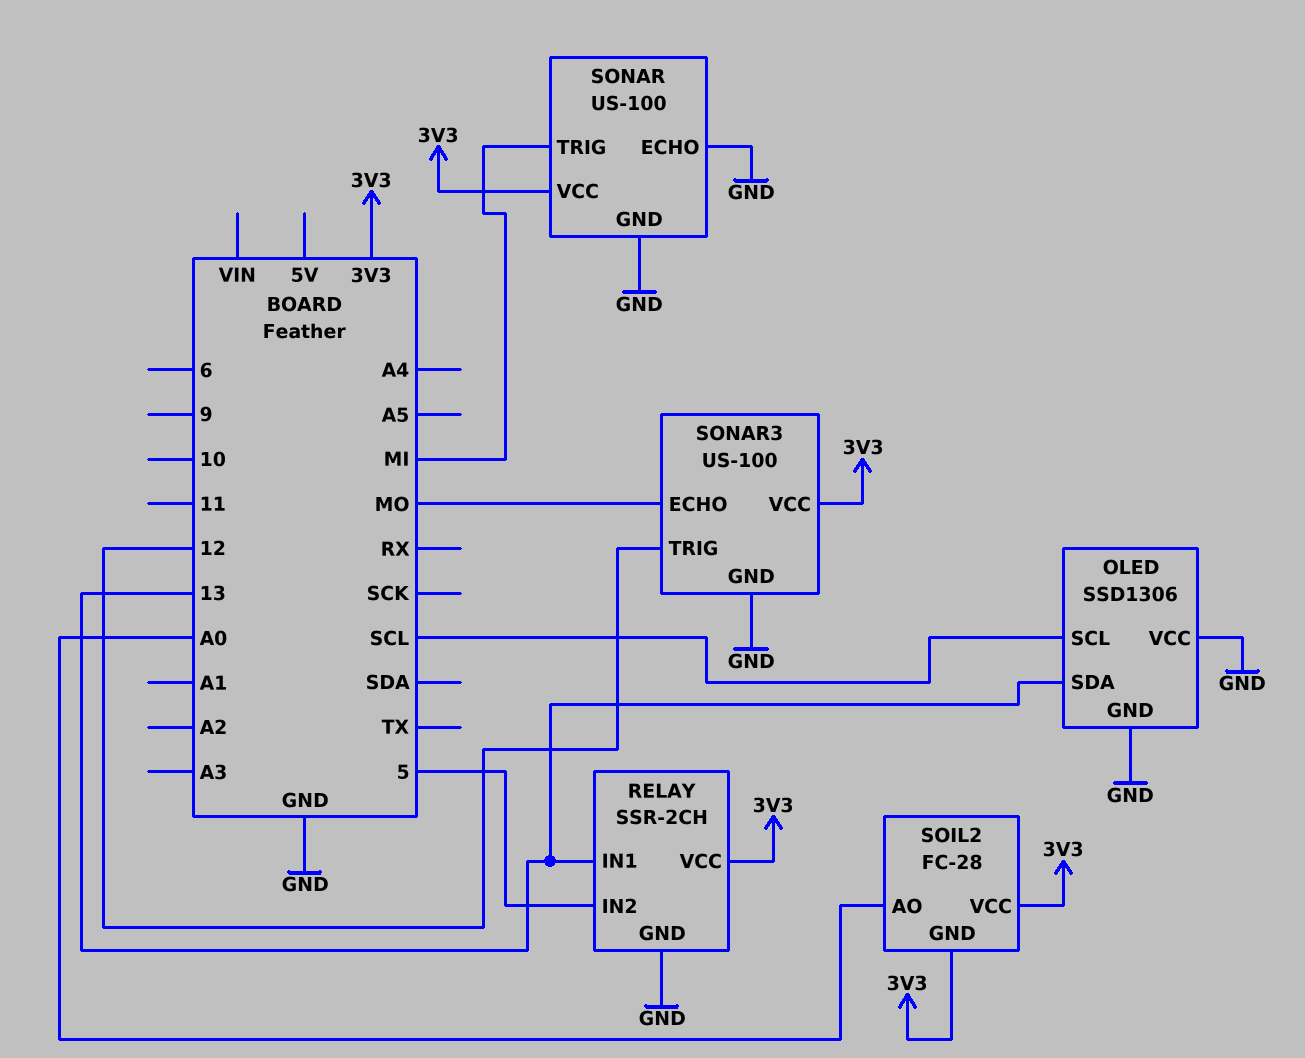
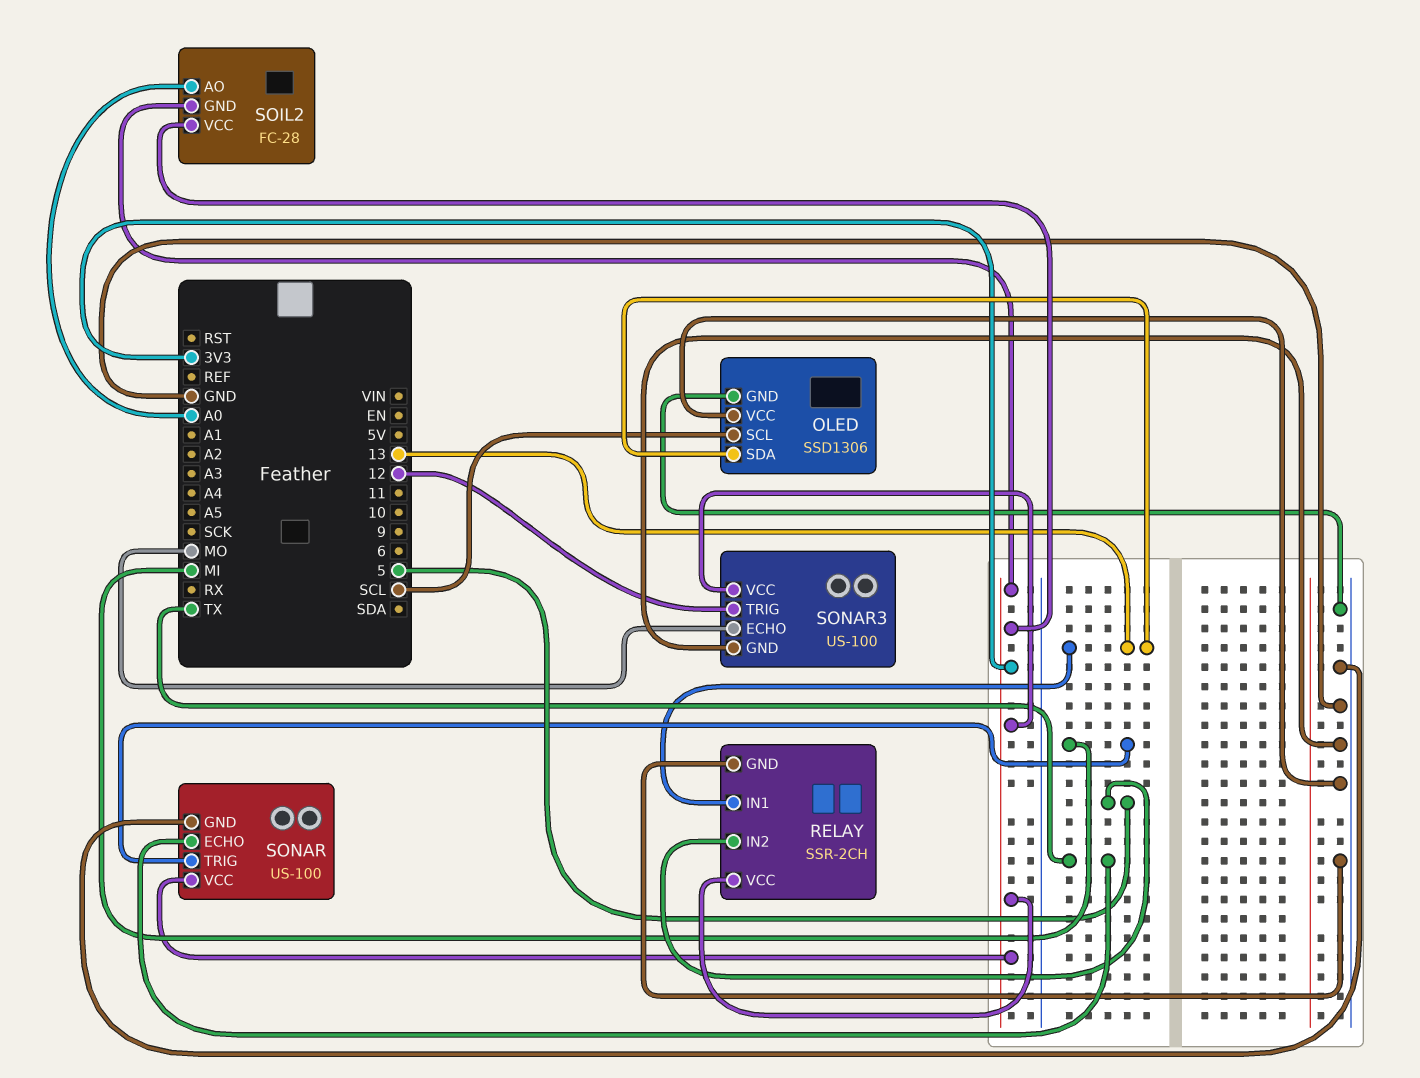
SONAR pin ECHO: GND -> TX

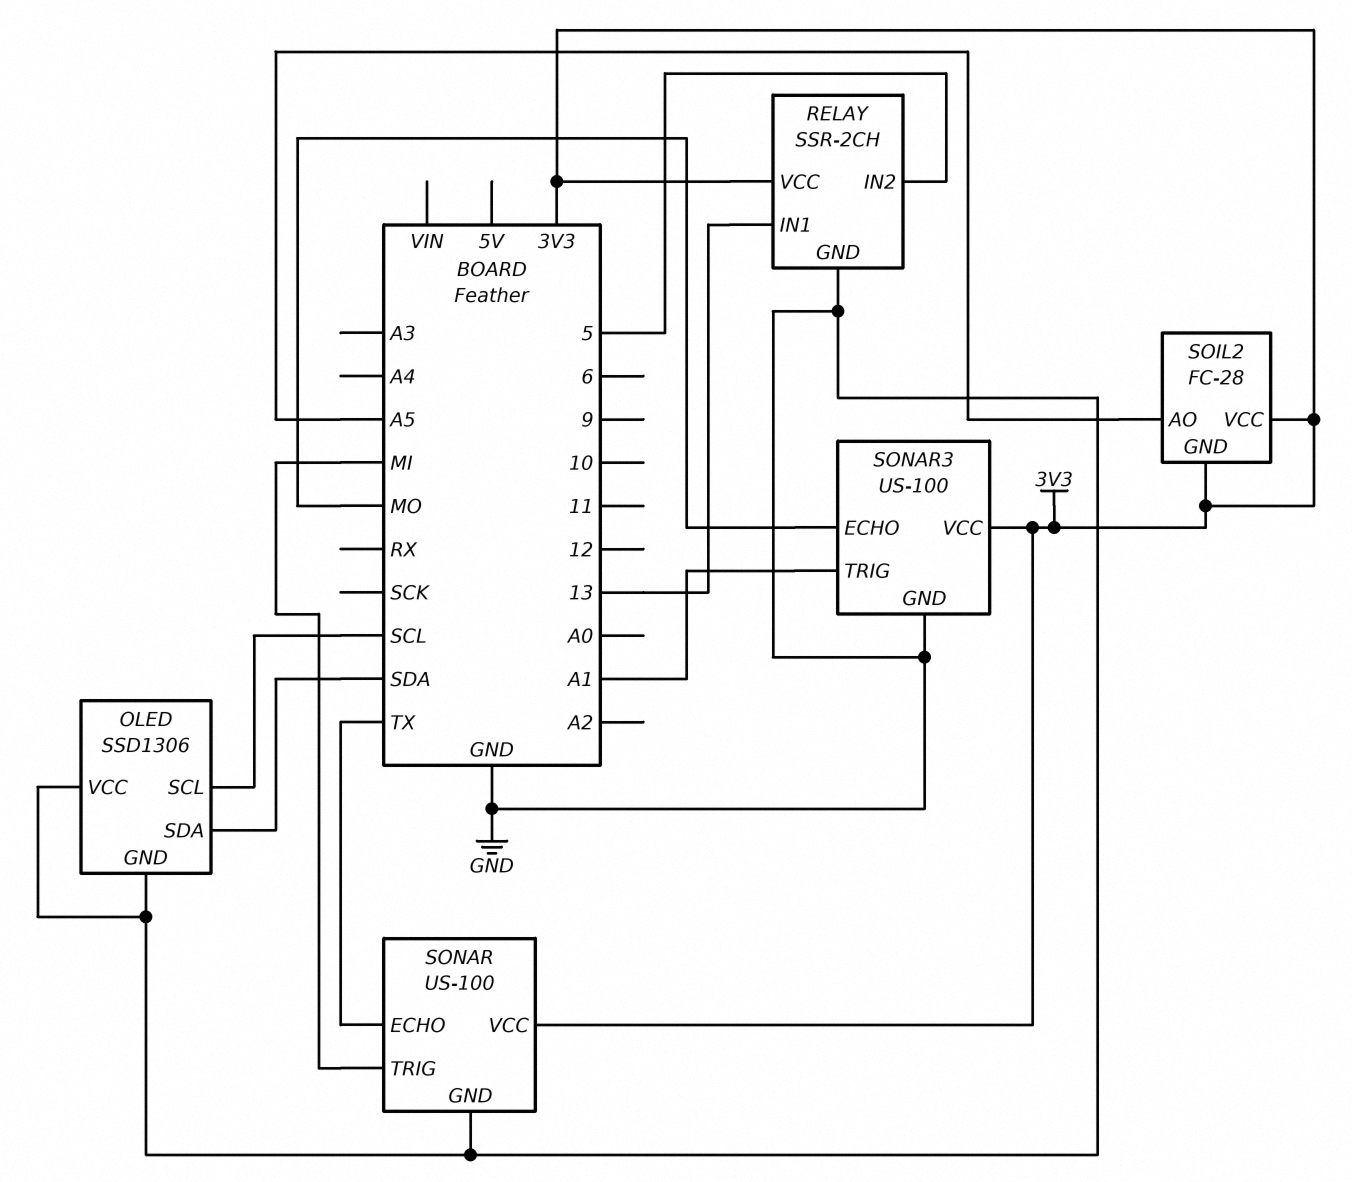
OLED pin SDA: 13 -> SDA
SOIL2 pin AO: A0 -> A5
SONAR3 pin TRIG: 12 -> A1

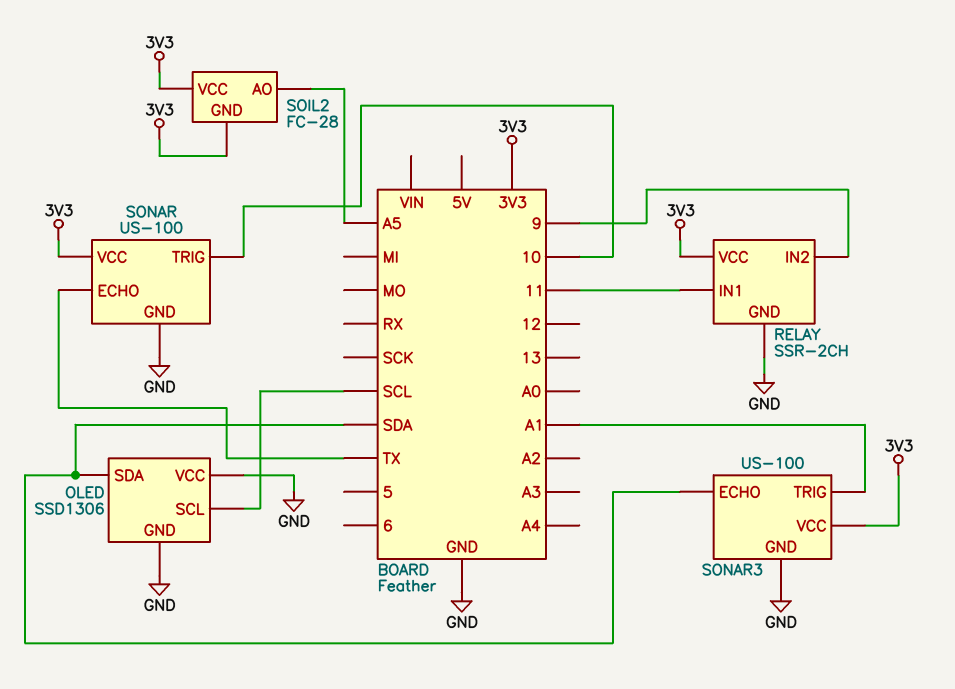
RELAY pin IN1: 13 -> 11
RELAY pin IN2: 5 -> 9
SONAR pin TRIG: MI -> 10
SONAR3 pin ECHO: MO -> SDA

